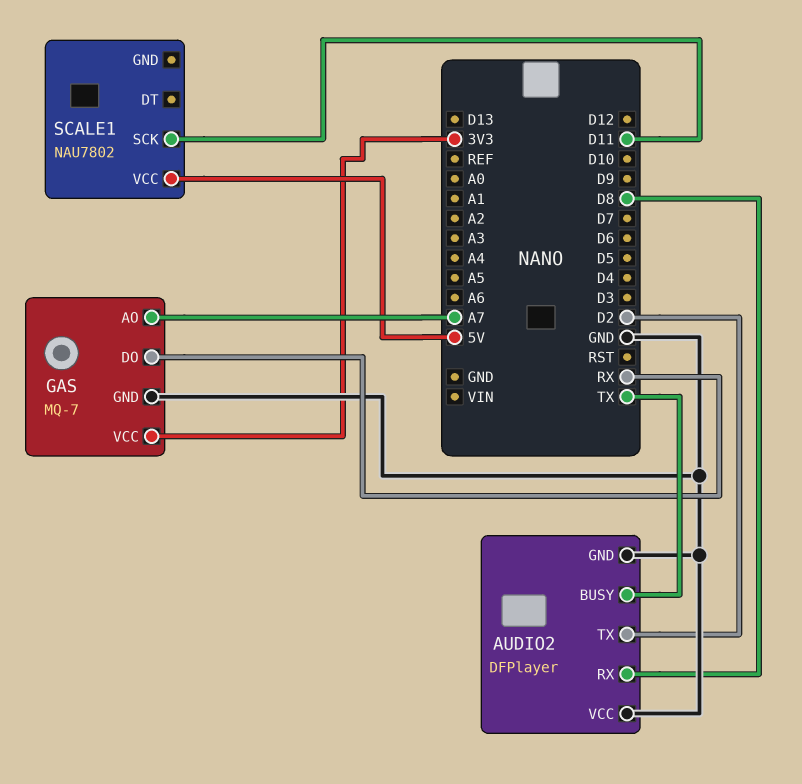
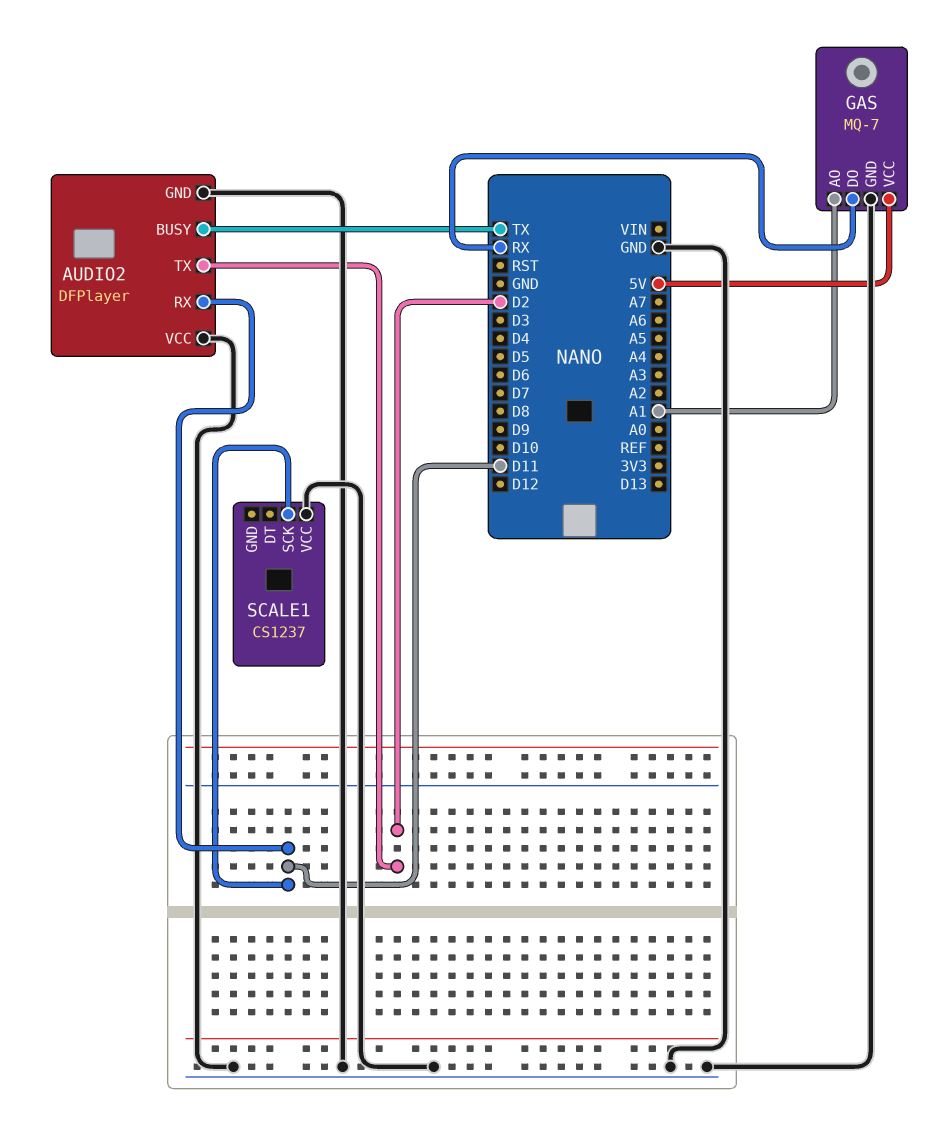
AUDIO2 pin RX: D8 -> D11
GAS pin AO: A7 -> A1
GAS pin VCC: 3V3 -> 5V
SCALE1: NAU7802 -> CS1237
SCALE1 pin VCC: 5V -> GND

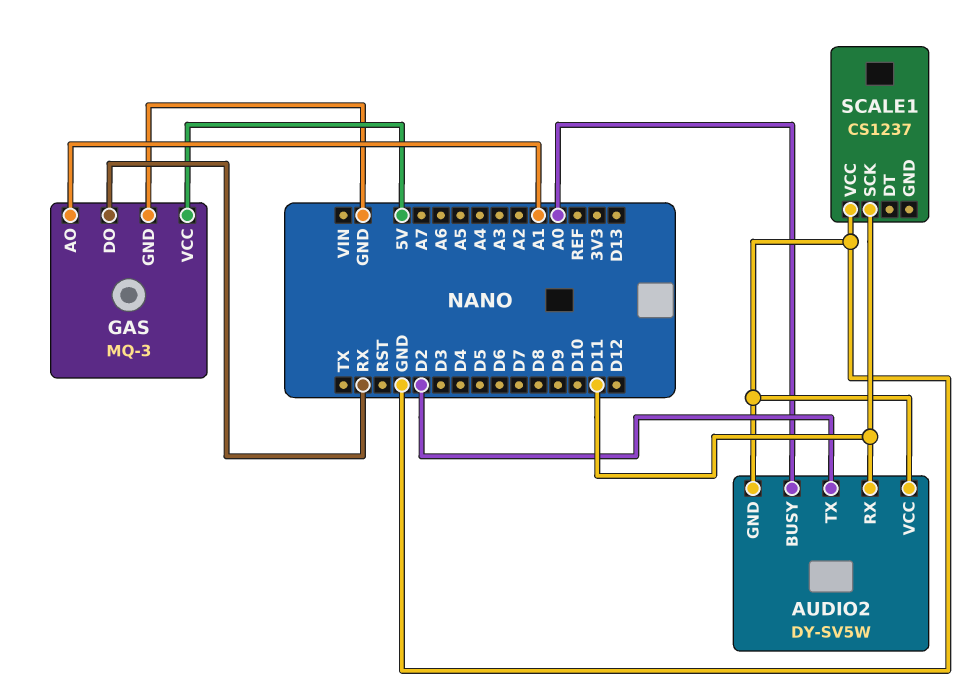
AUDIO2: DFPlayer -> DY-SV5W
AUDIO2 pin BUSY: TX -> A0
GAS: MQ-7 -> MQ-3

